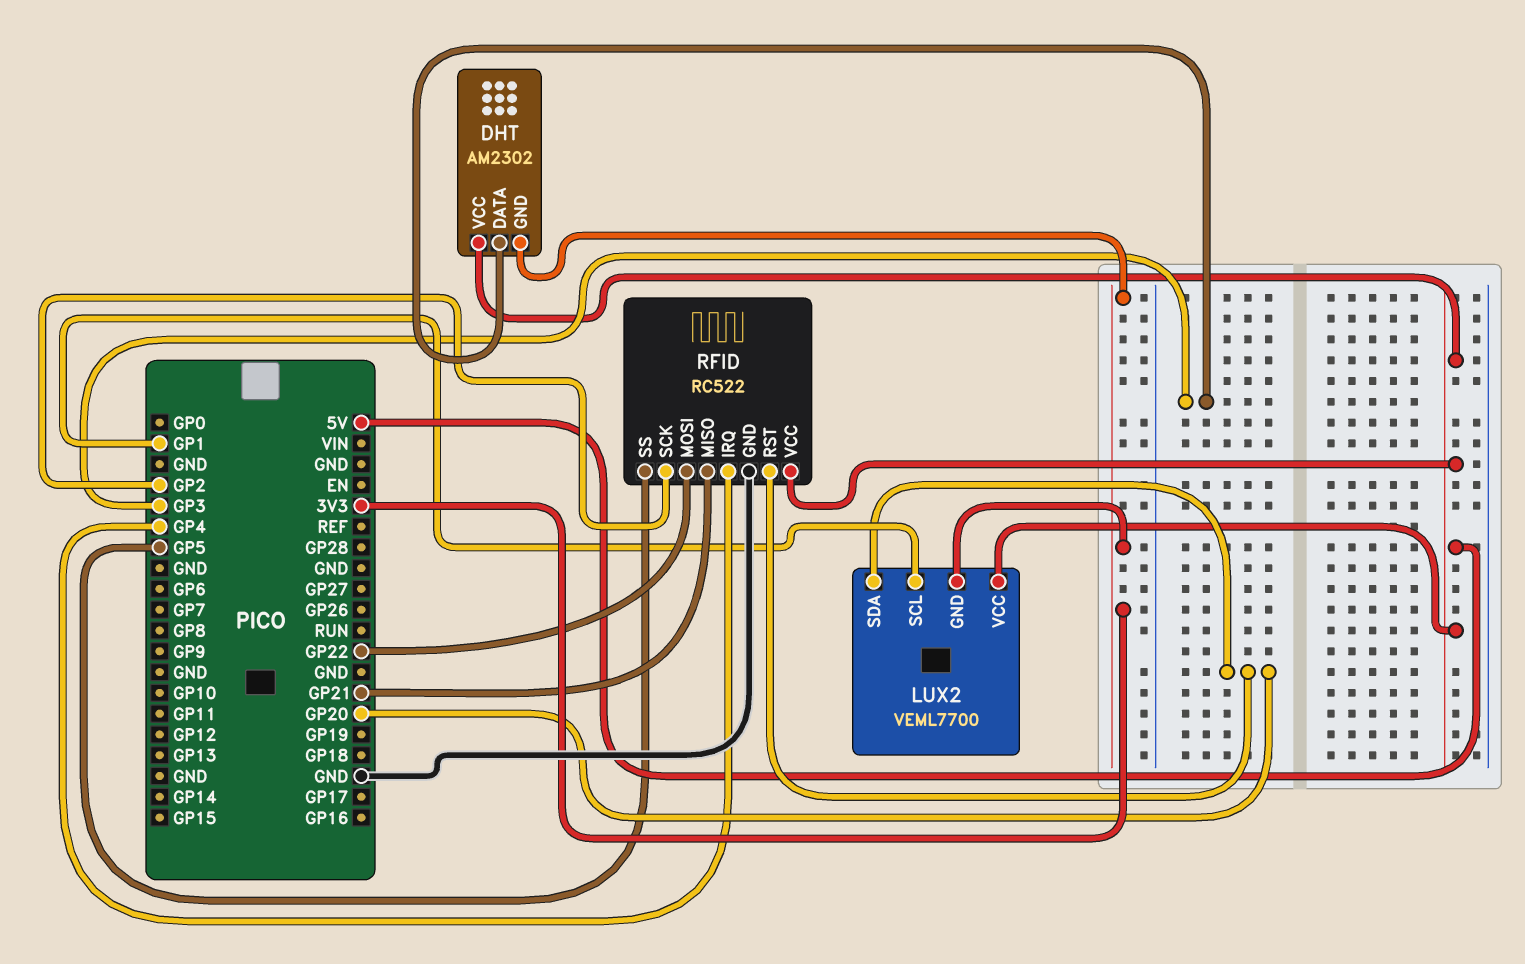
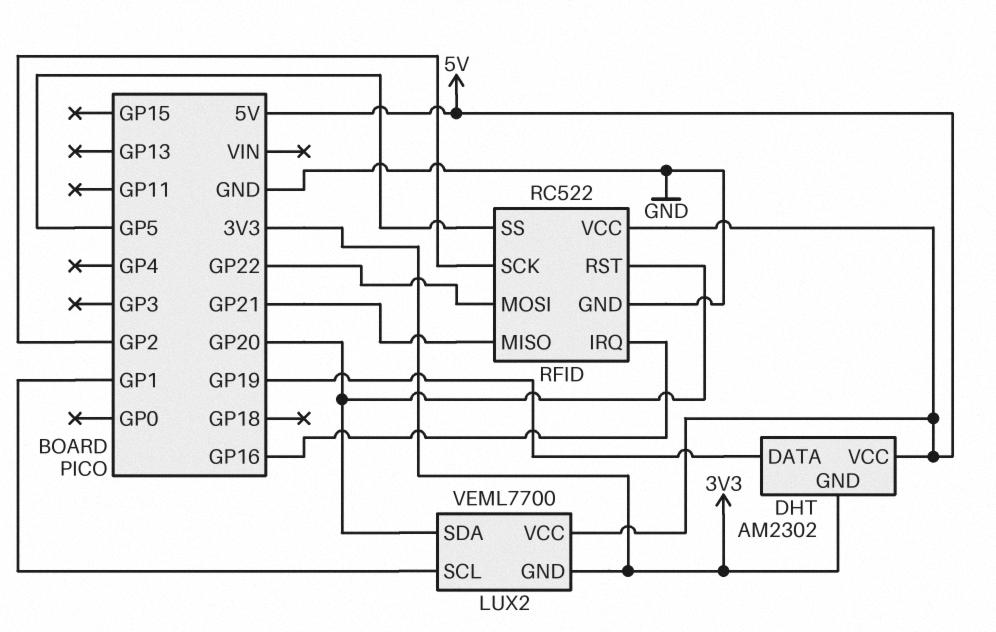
DHT pin DATA: GP3 -> GP19
RFID pin IRQ: GP4 -> GP16

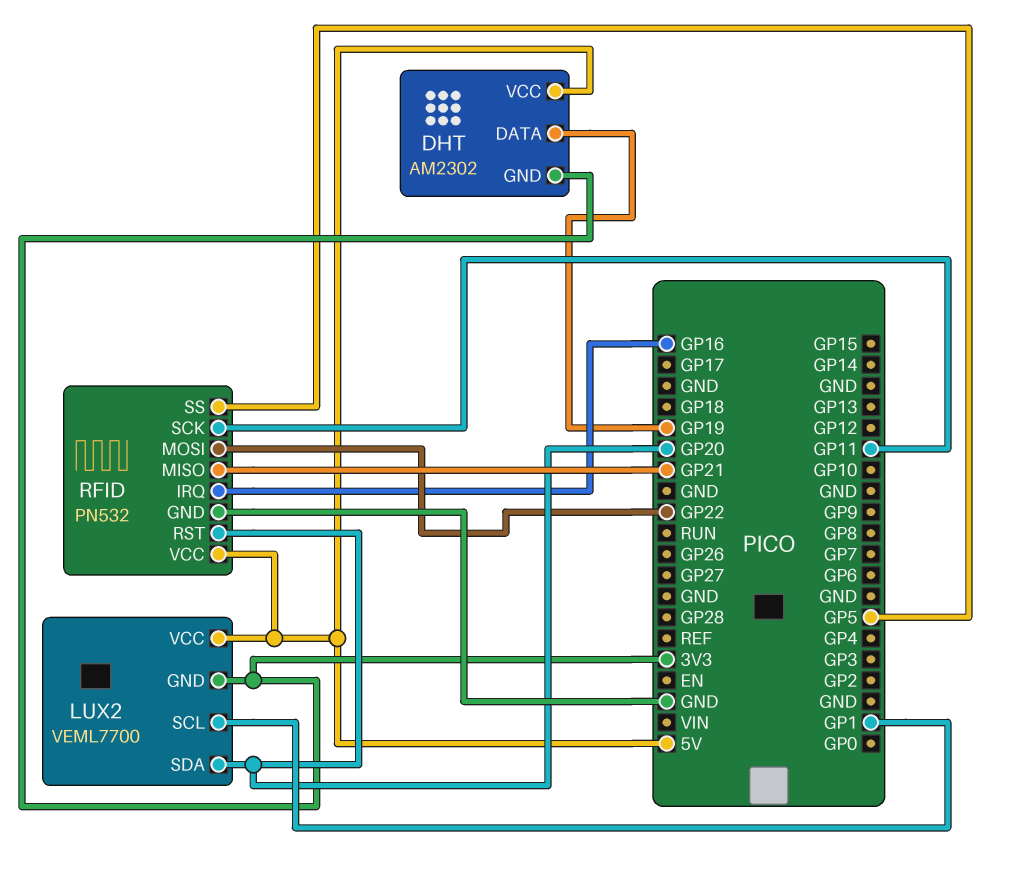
RFID: RC522 -> PN532
RFID pin SCK: GP2 -> GP11

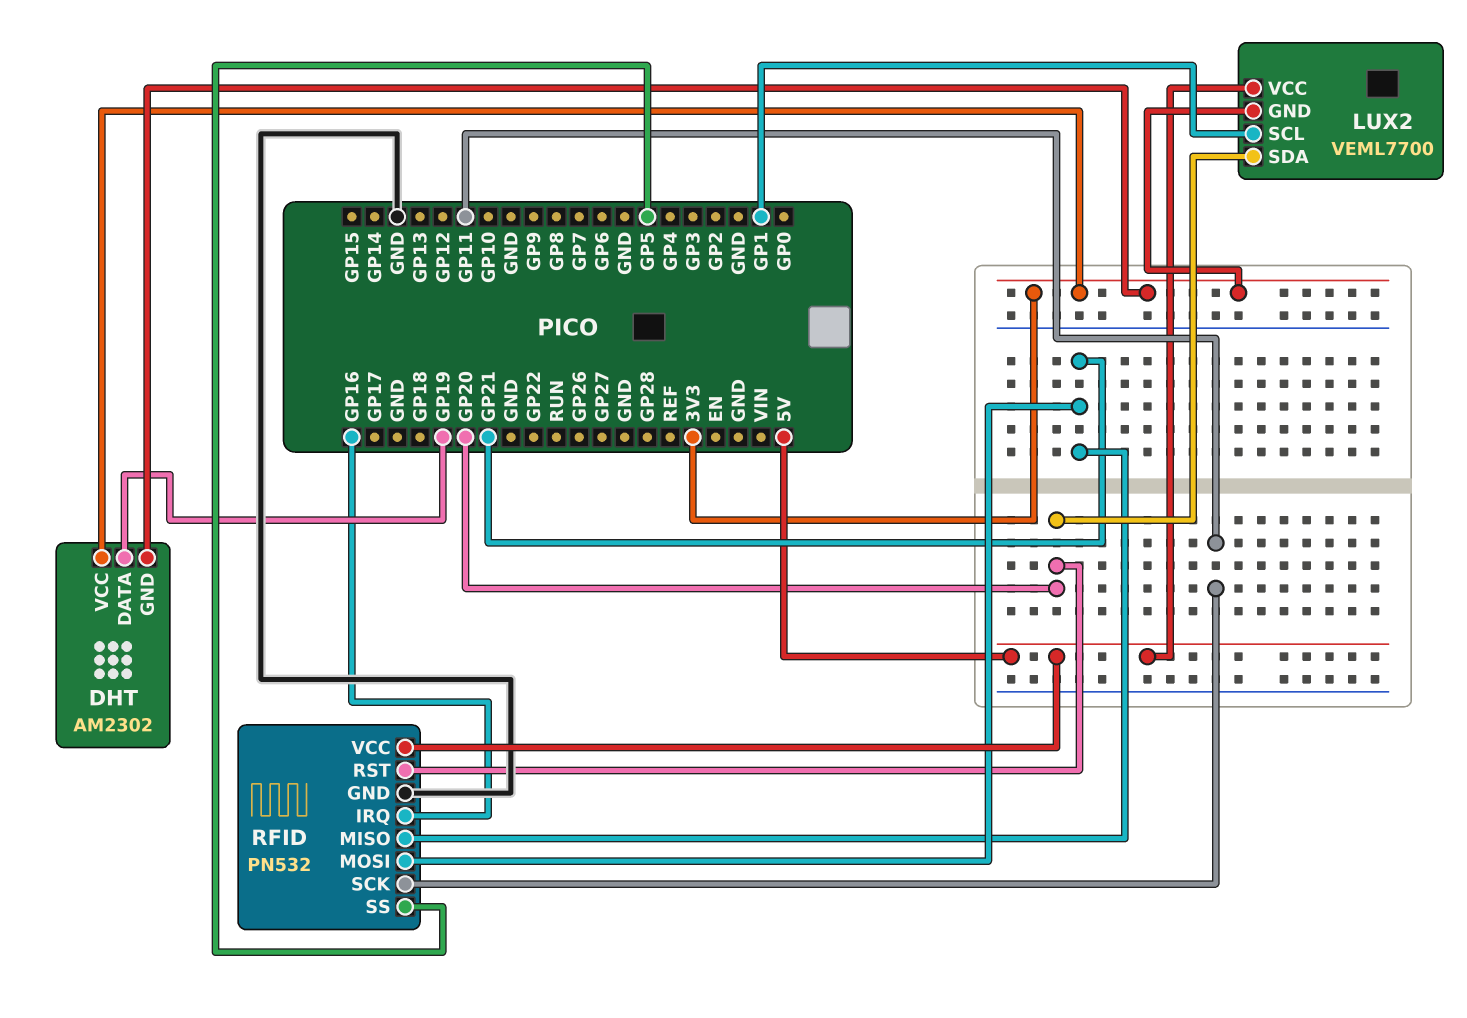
DHT pin VCC: 5V -> 3V3
RFID pin MOSI: GP22 -> GP21

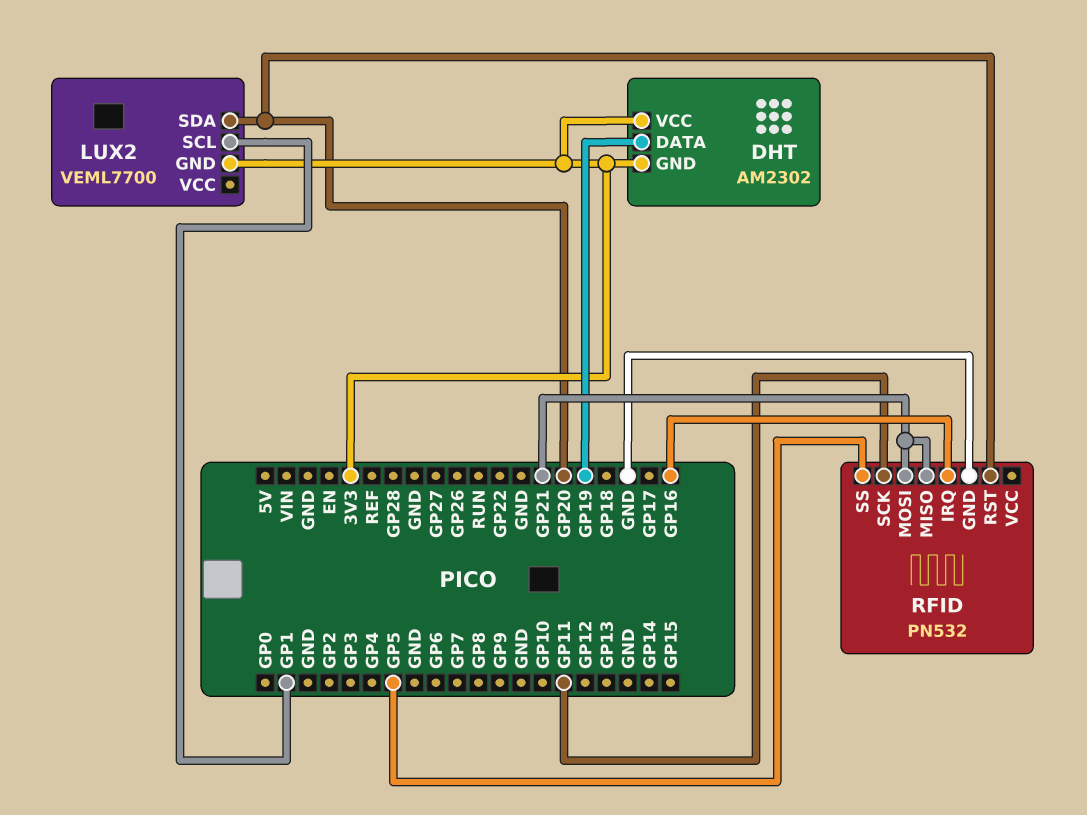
LUX2 pin VCC: 5V -> none
RFID pin VCC: 5V -> none

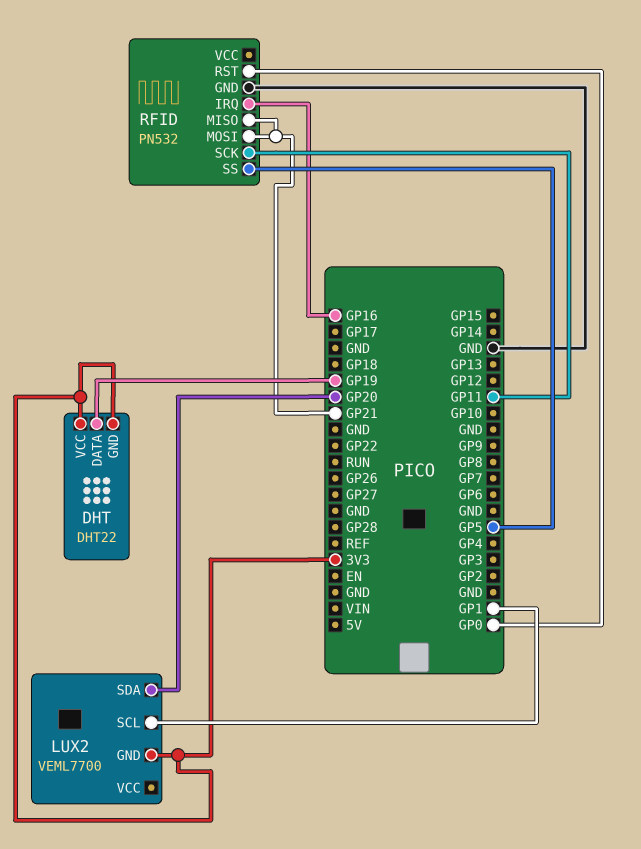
DHT: AM2302 -> DHT22
RFID pin RST: GP20 -> GP0

